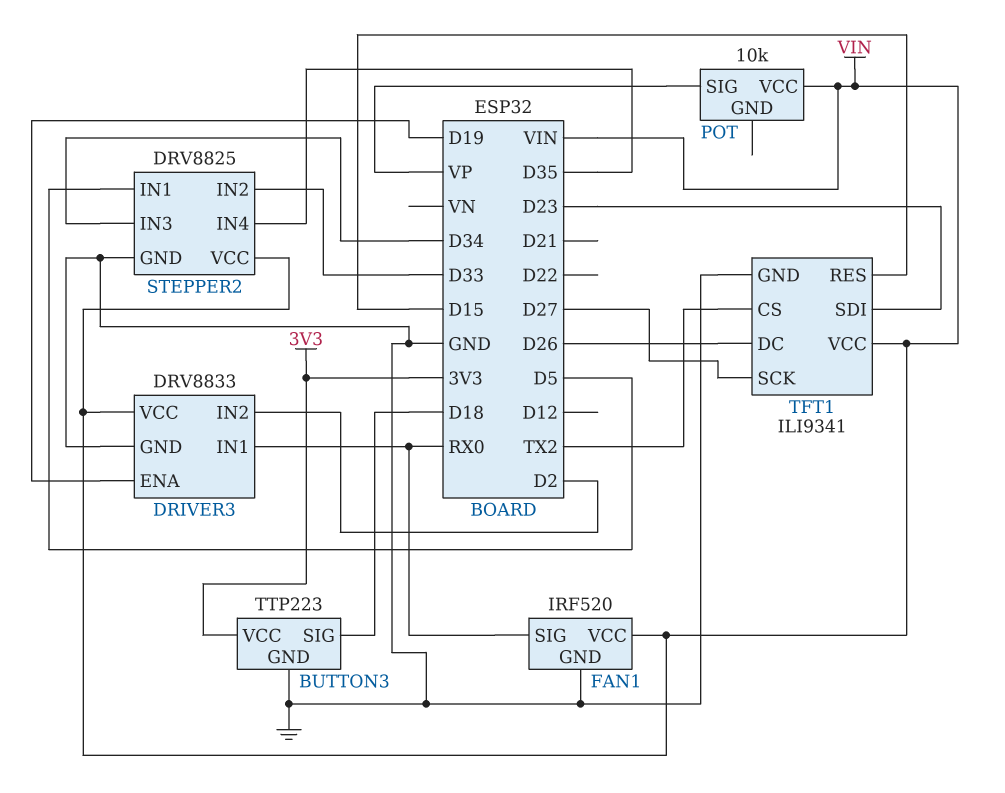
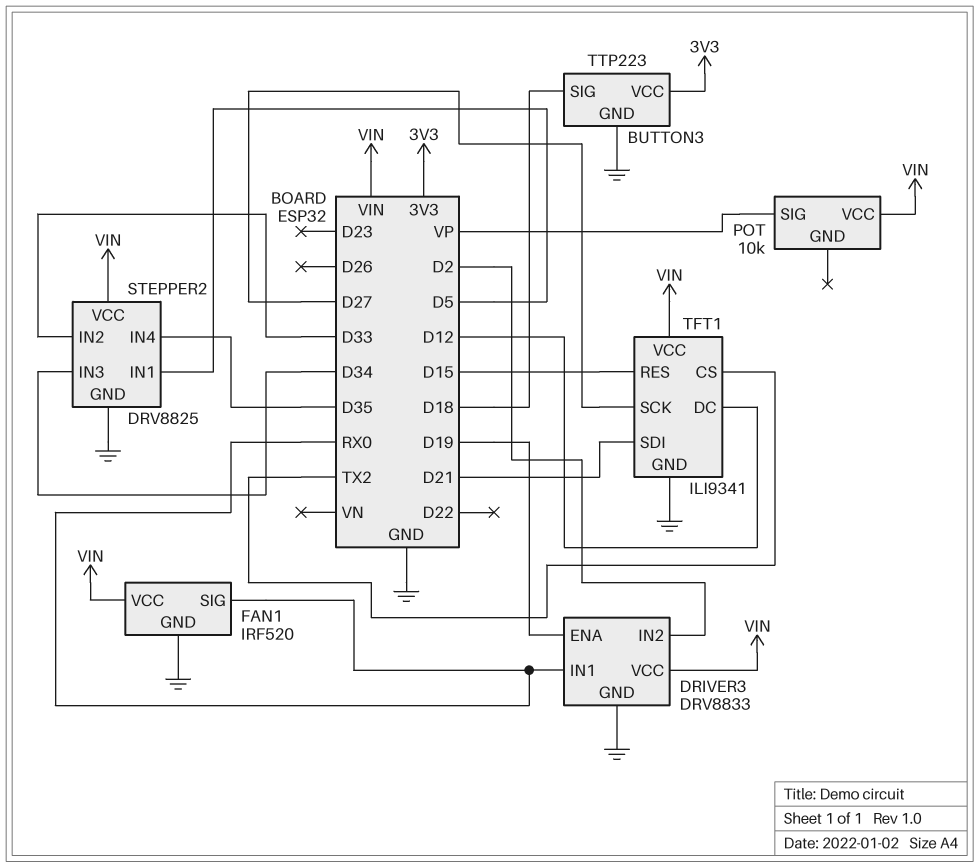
TFT1 pin DC: D26 -> D12
TFT1 pin SDI: D23 -> D21

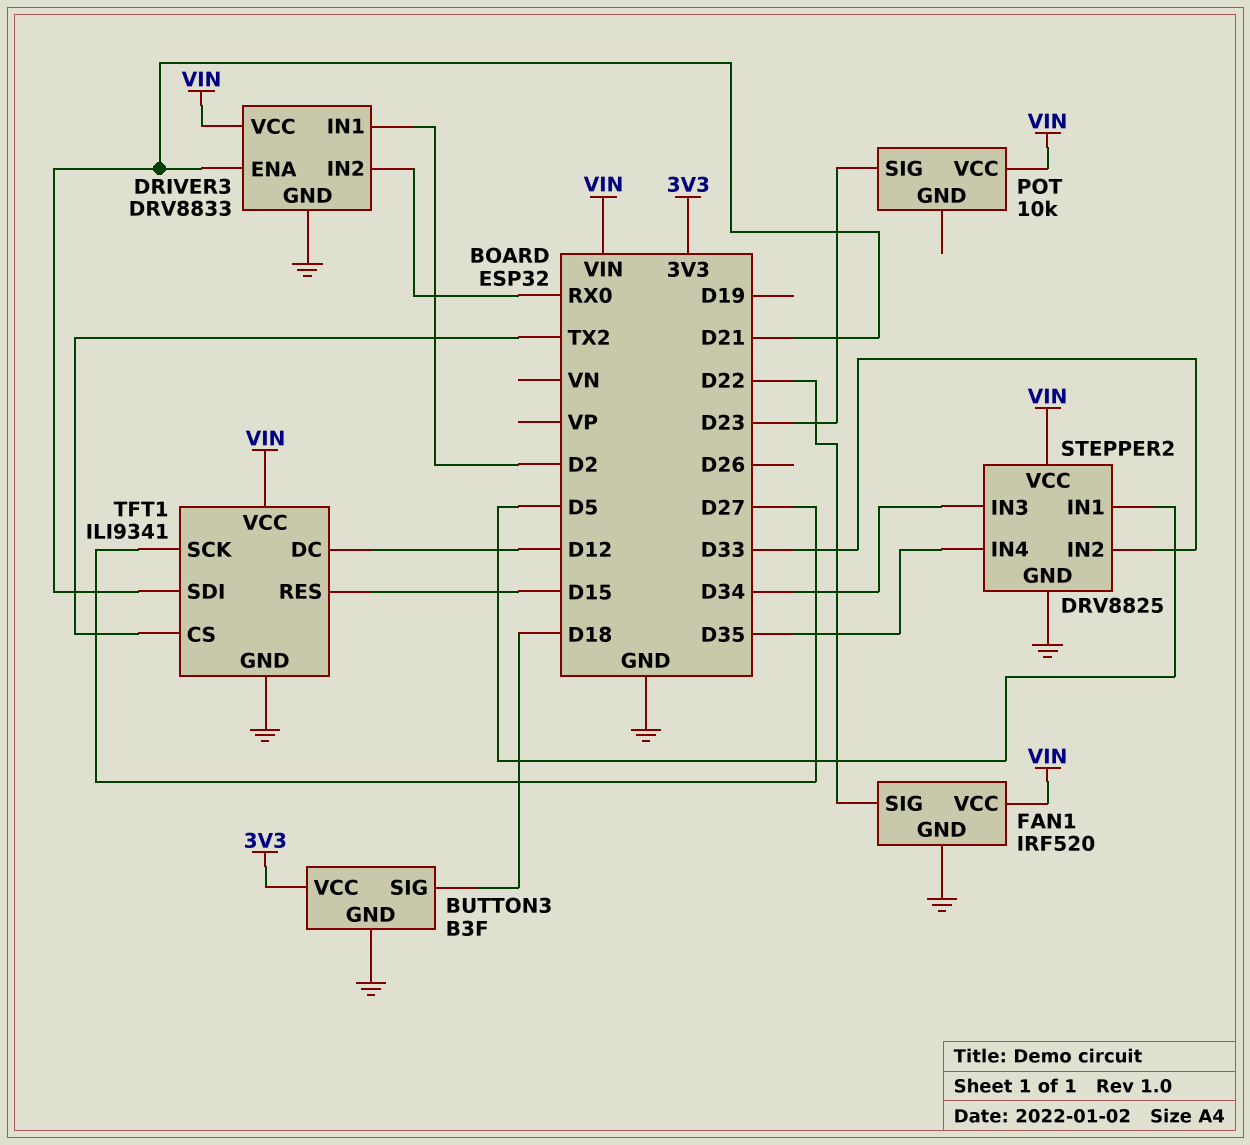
BUTTON3: TTP223 -> B3F
DRIVER3 pin ENA: D19 -> D21
DRIVER3 pin IN1: RX0 -> D2
DRIVER3 pin IN2: D2 -> RX0
FAN1 pin SIG: RX0 -> D22
POT pin SIG: VP -> D23

